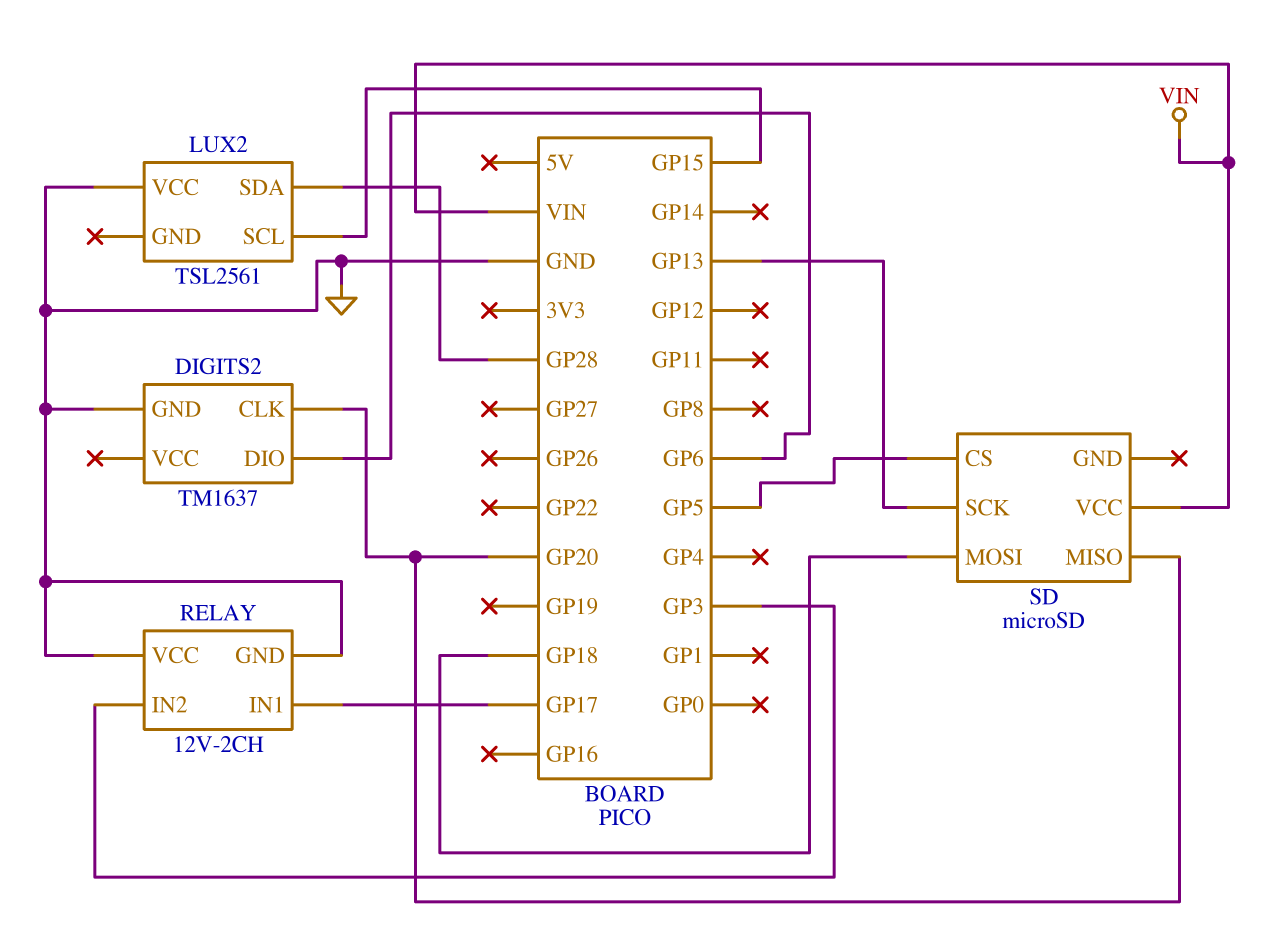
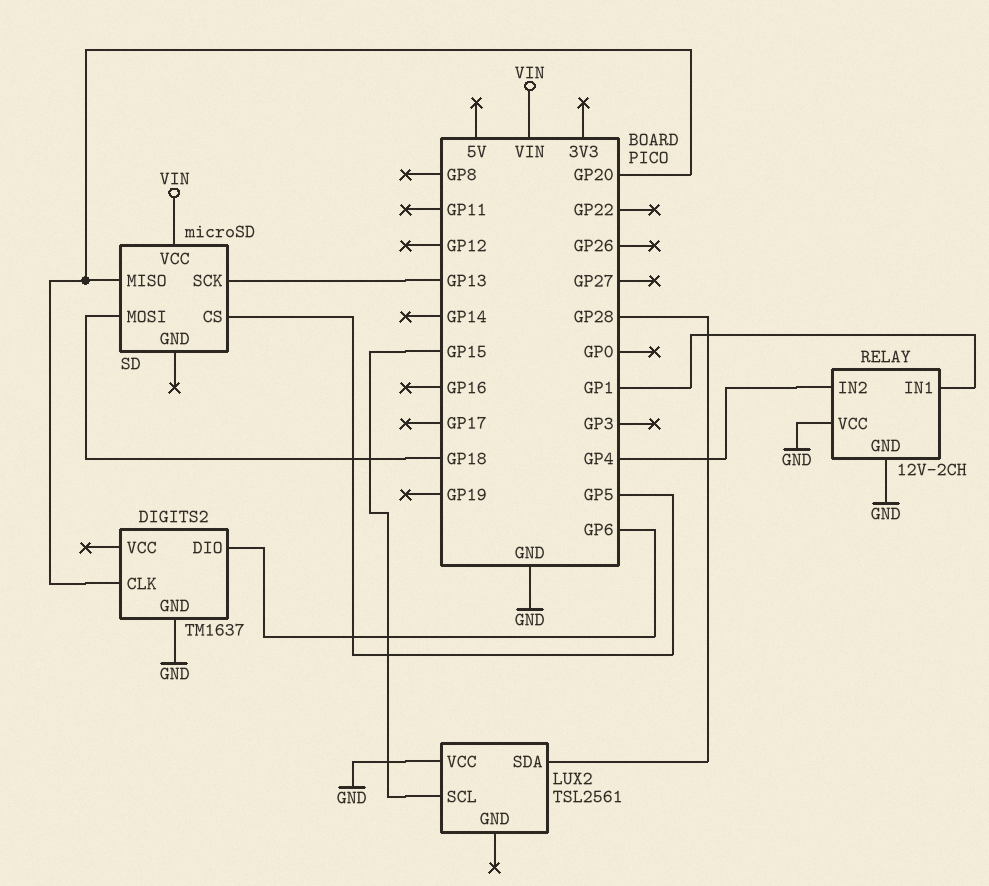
RELAY pin IN1: GP17 -> GP1
RELAY pin IN2: GP3 -> GP4

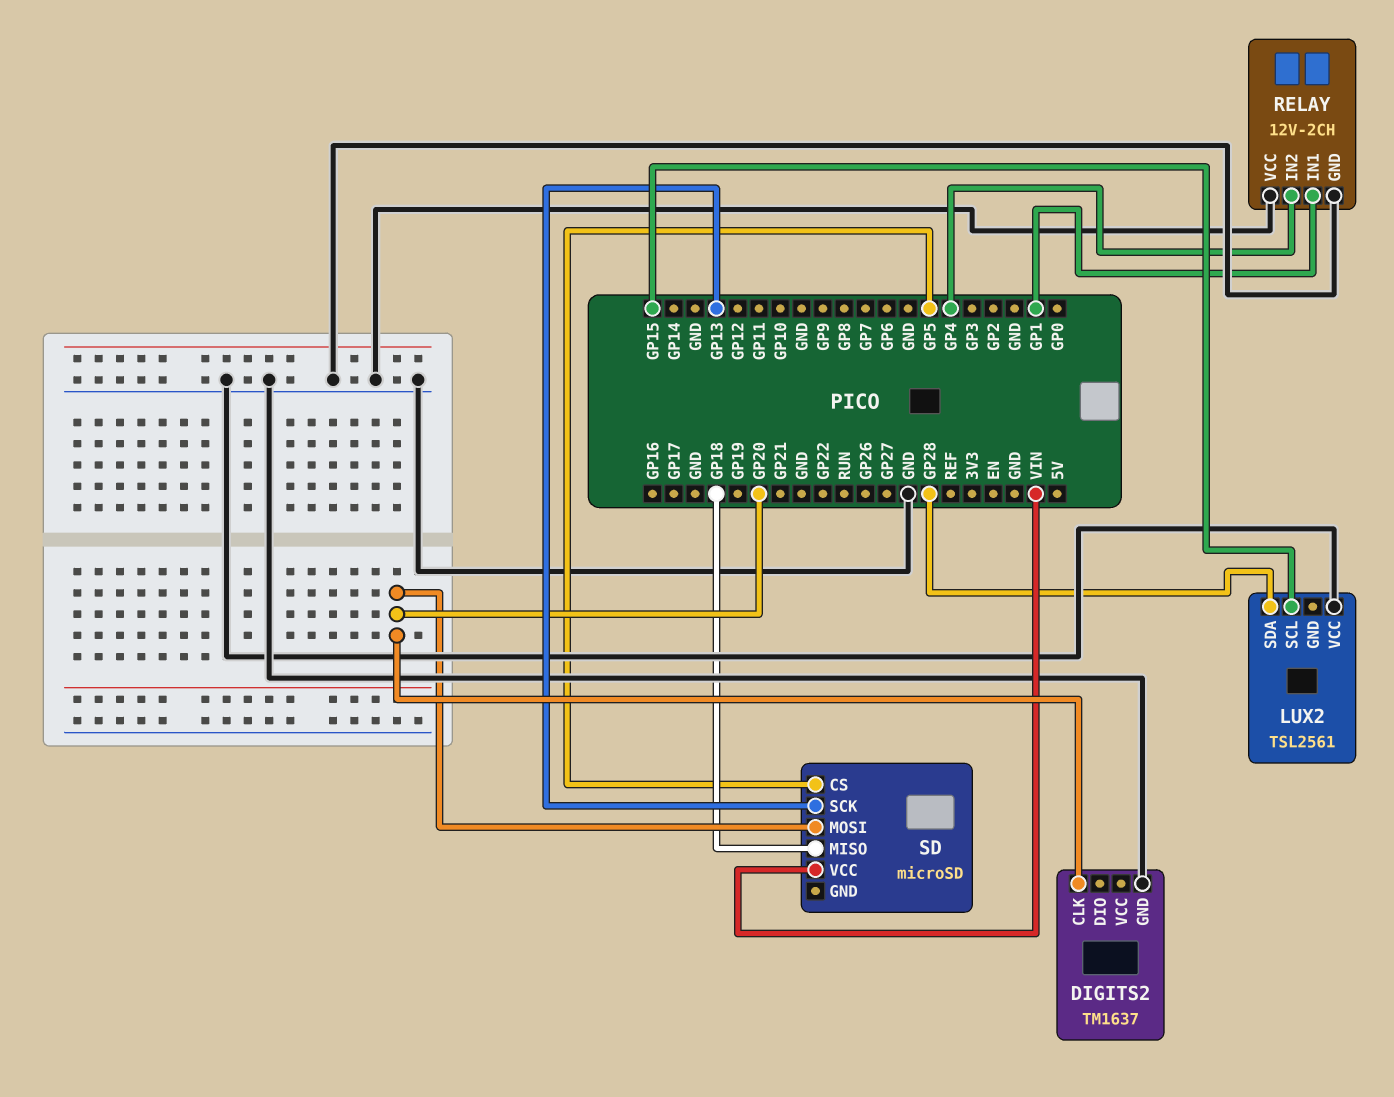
DIGITS2 pin DIO: GP6 -> none
SD pin MISO: GP20 -> GP18
SD pin MOSI: GP18 -> GP20

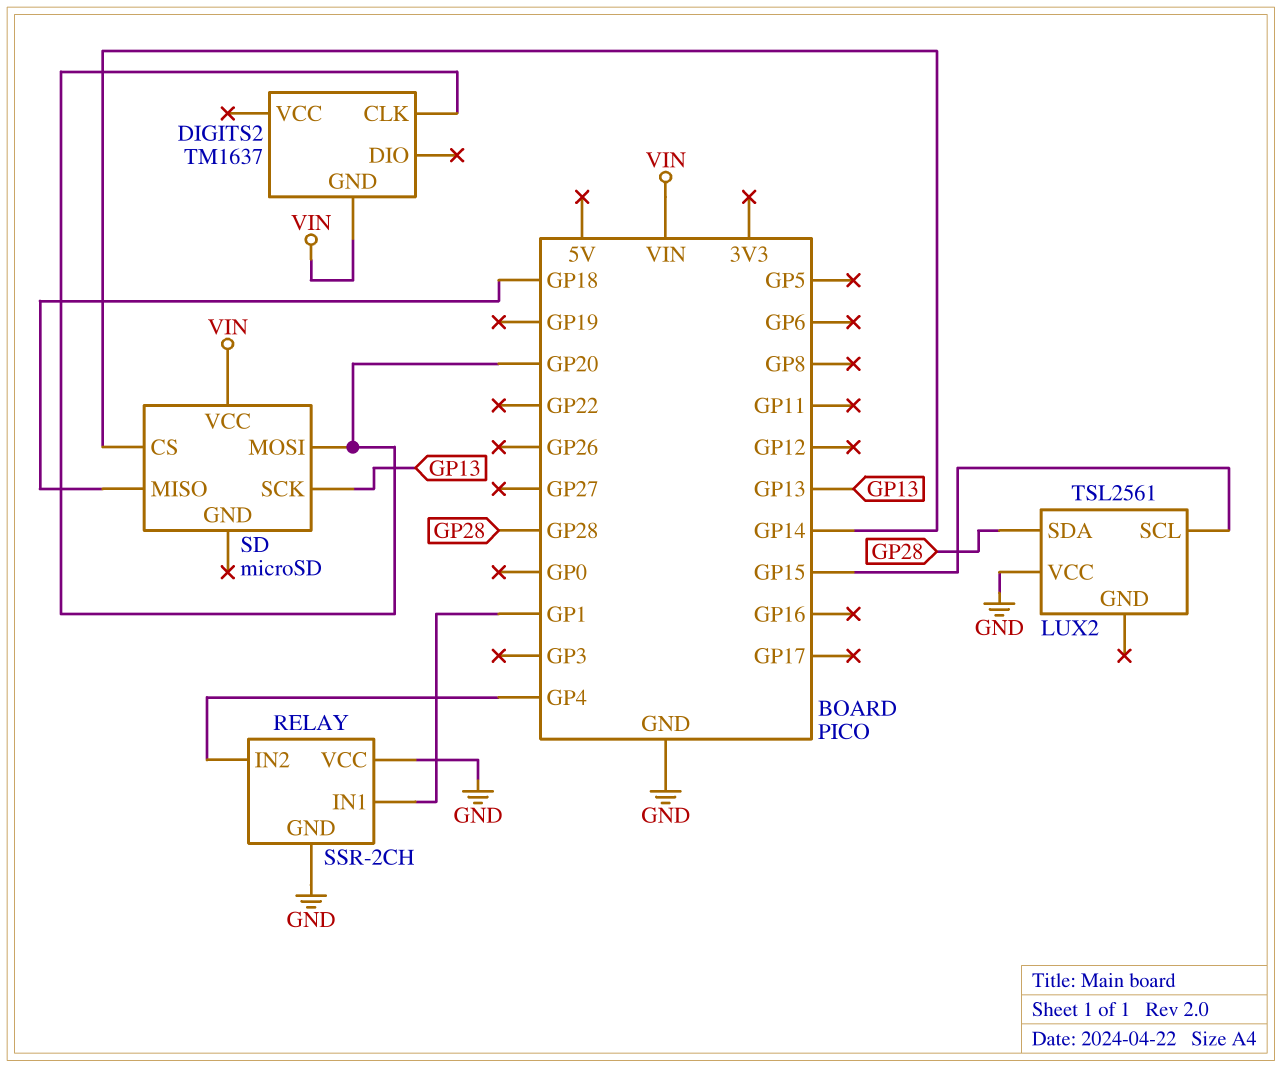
DIGITS2 pin GND: GND -> VIN
RELAY: 12V-2CH -> SSR-2CH
SD pin CS: GP5 -> GP14

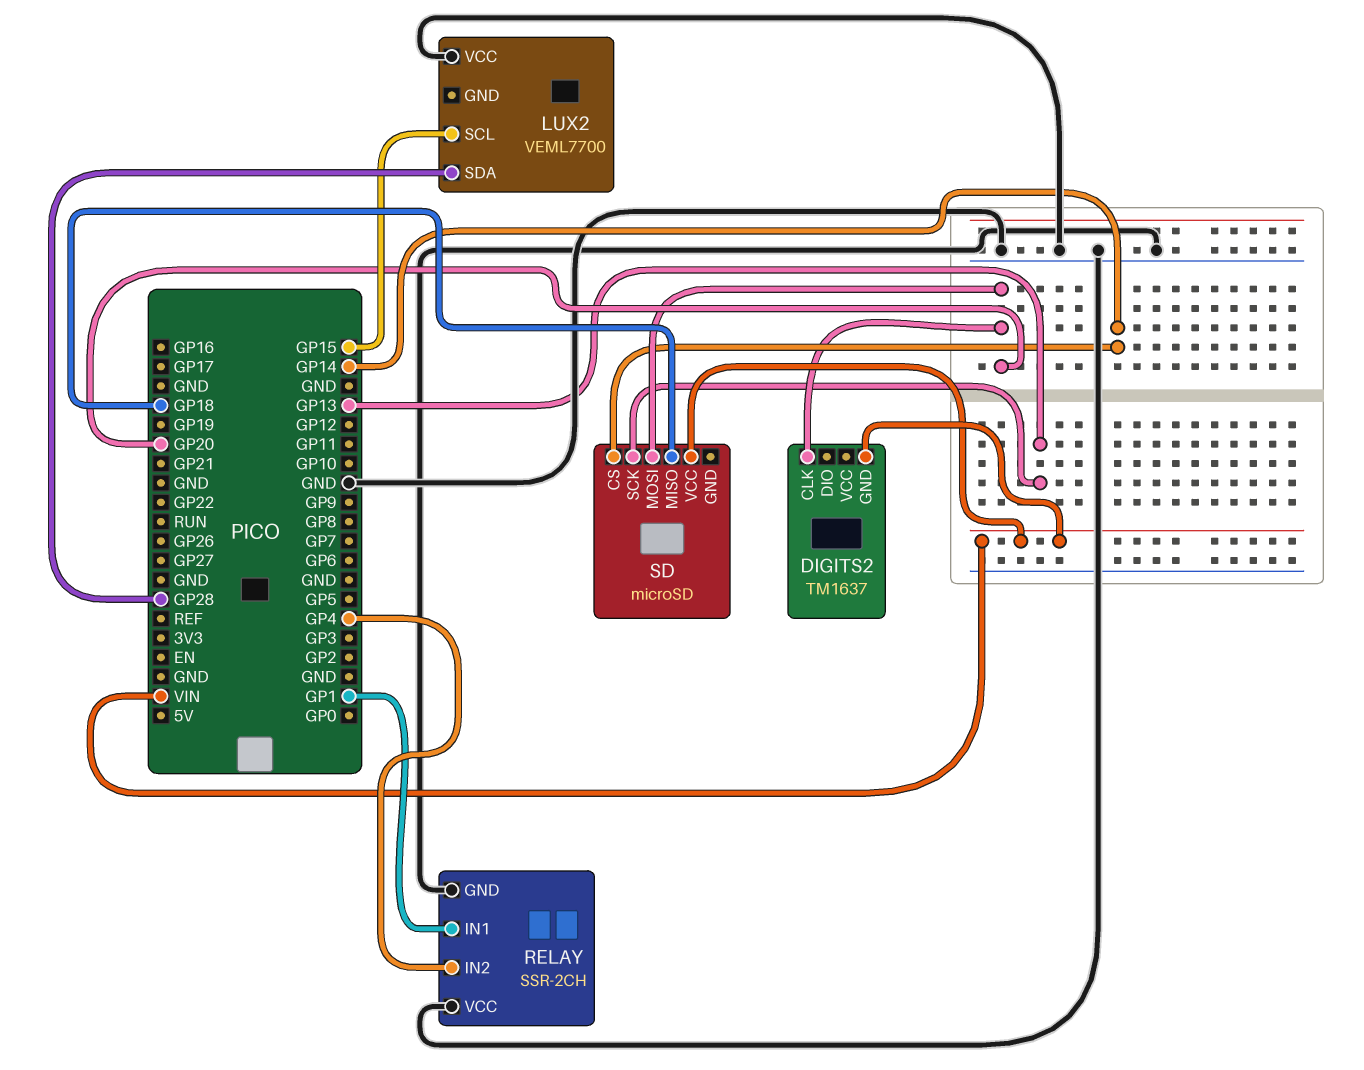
LUX2: TSL2561 -> VEML7700

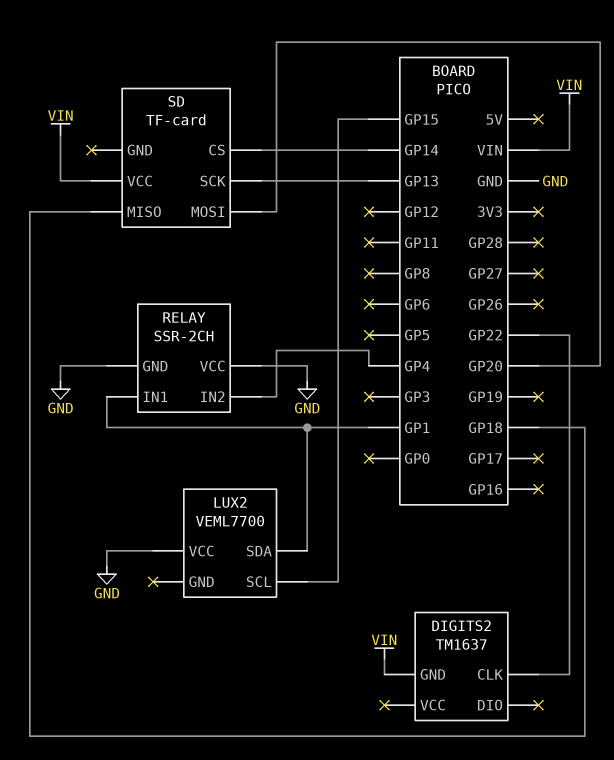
DIGITS2 pin CLK: GP20 -> GP22
LUX2 pin SDA: GP28 -> GP1
SD: microSD -> TF-card

